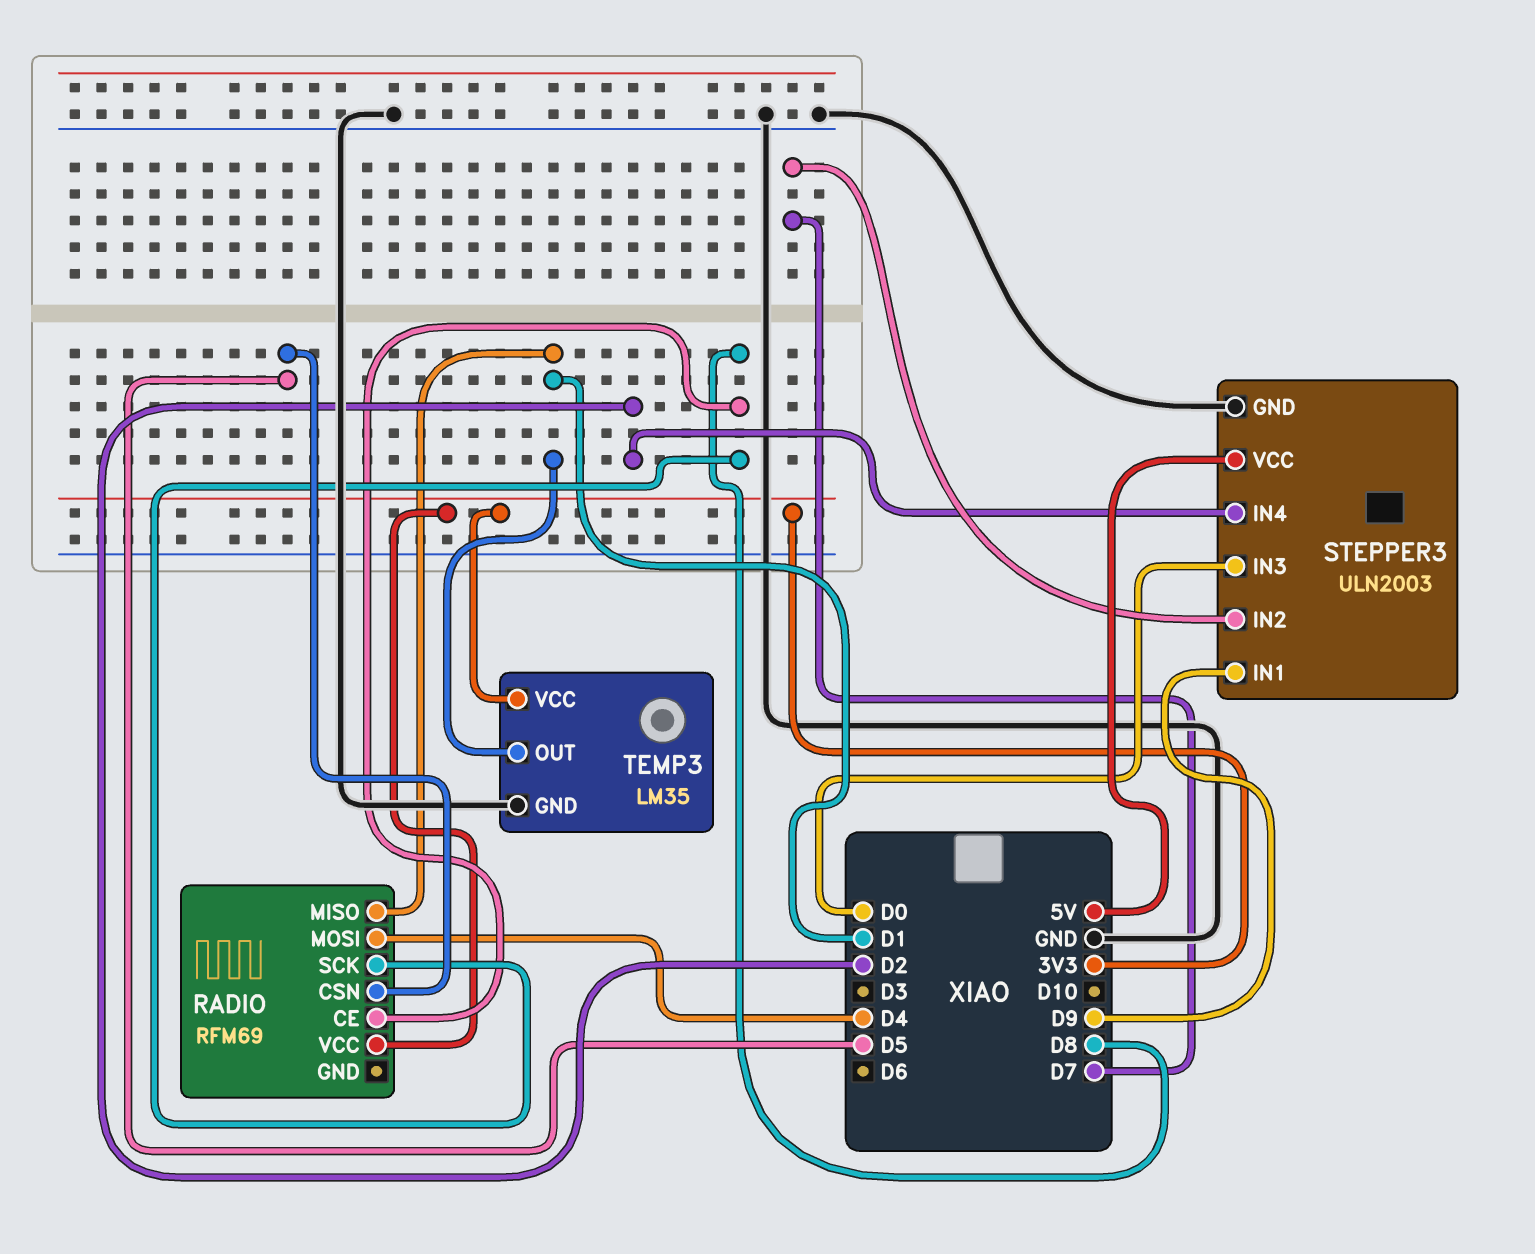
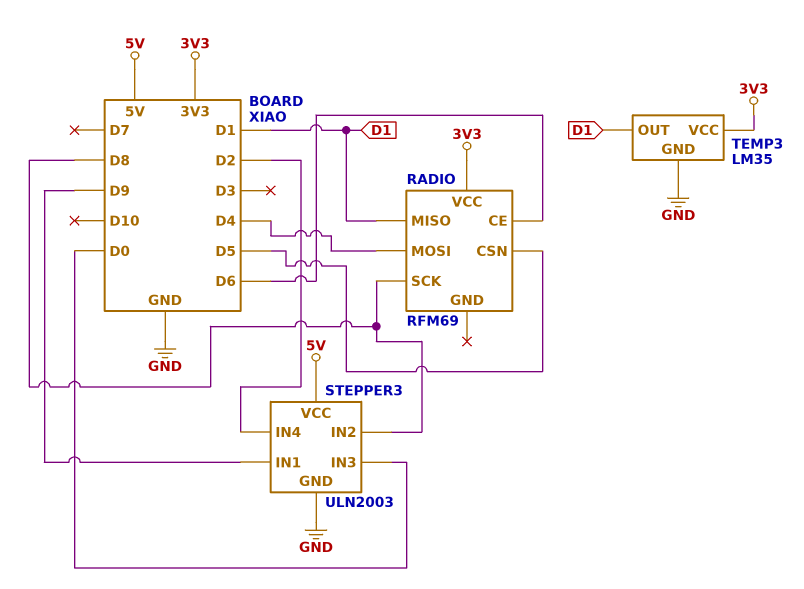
RADIO pin CE: D8 -> D6
STEPPER3 pin IN2: D7 -> D8

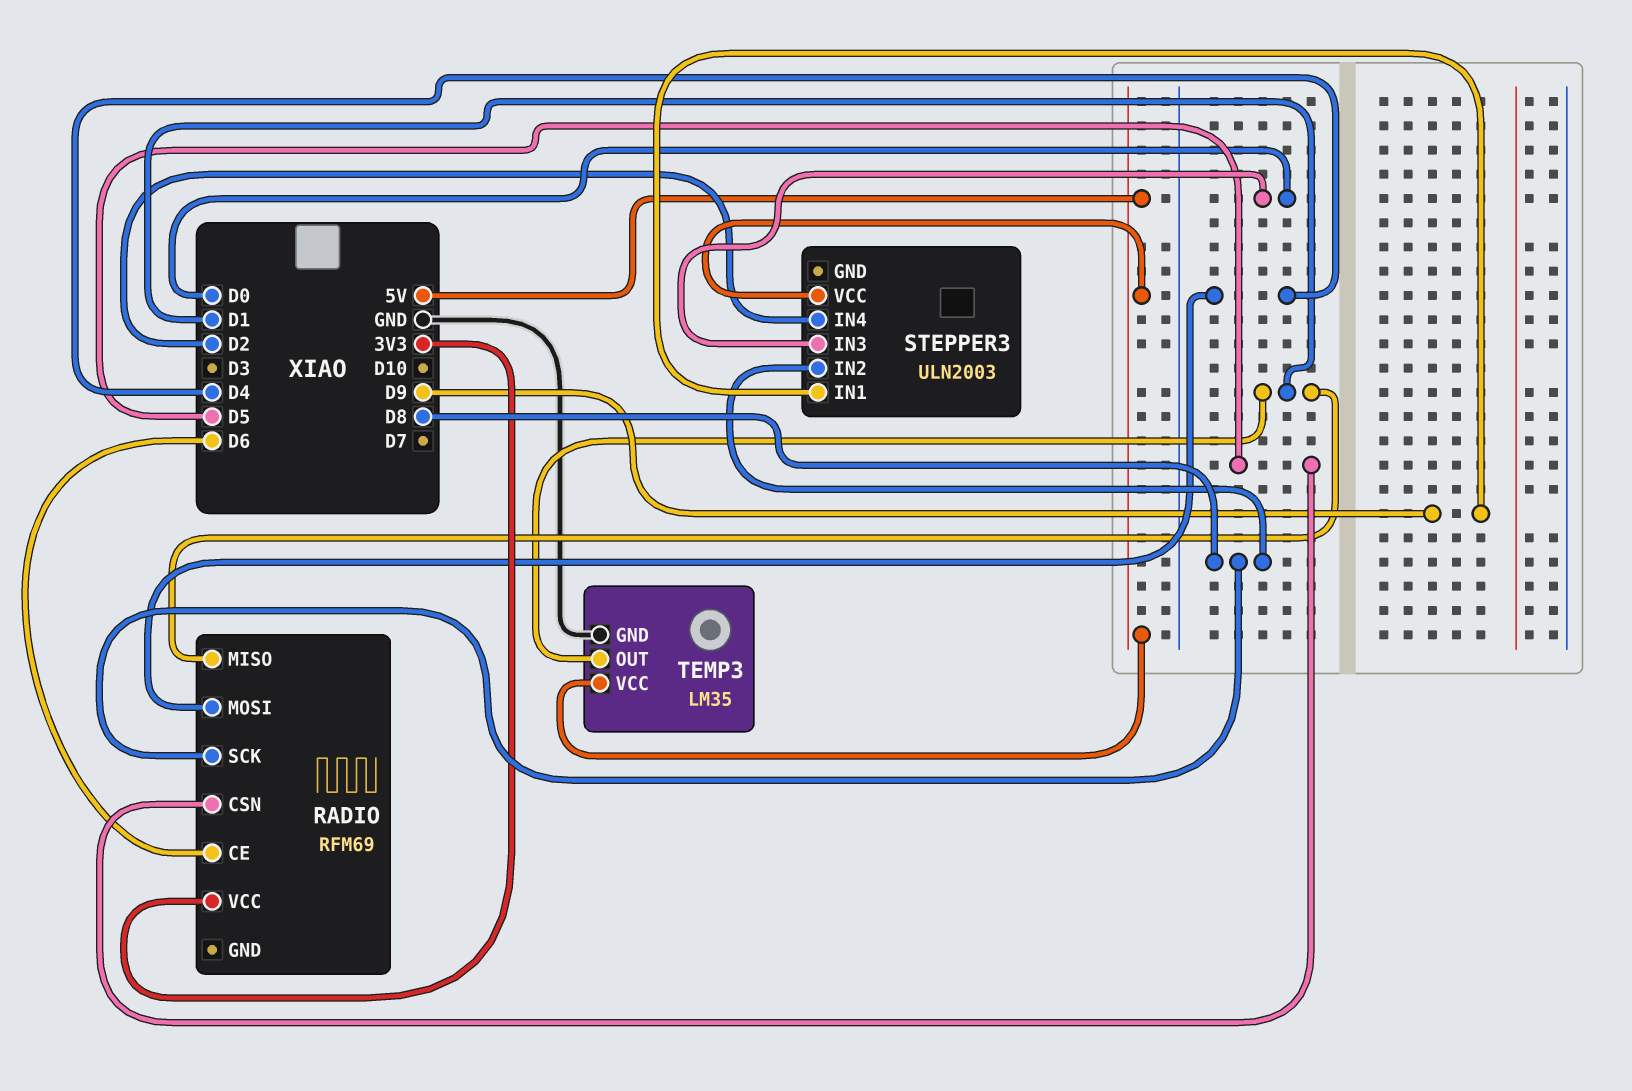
STEPPER3 pin GND: GND -> none
TEMP3 pin VCC: 3V3 -> 5V

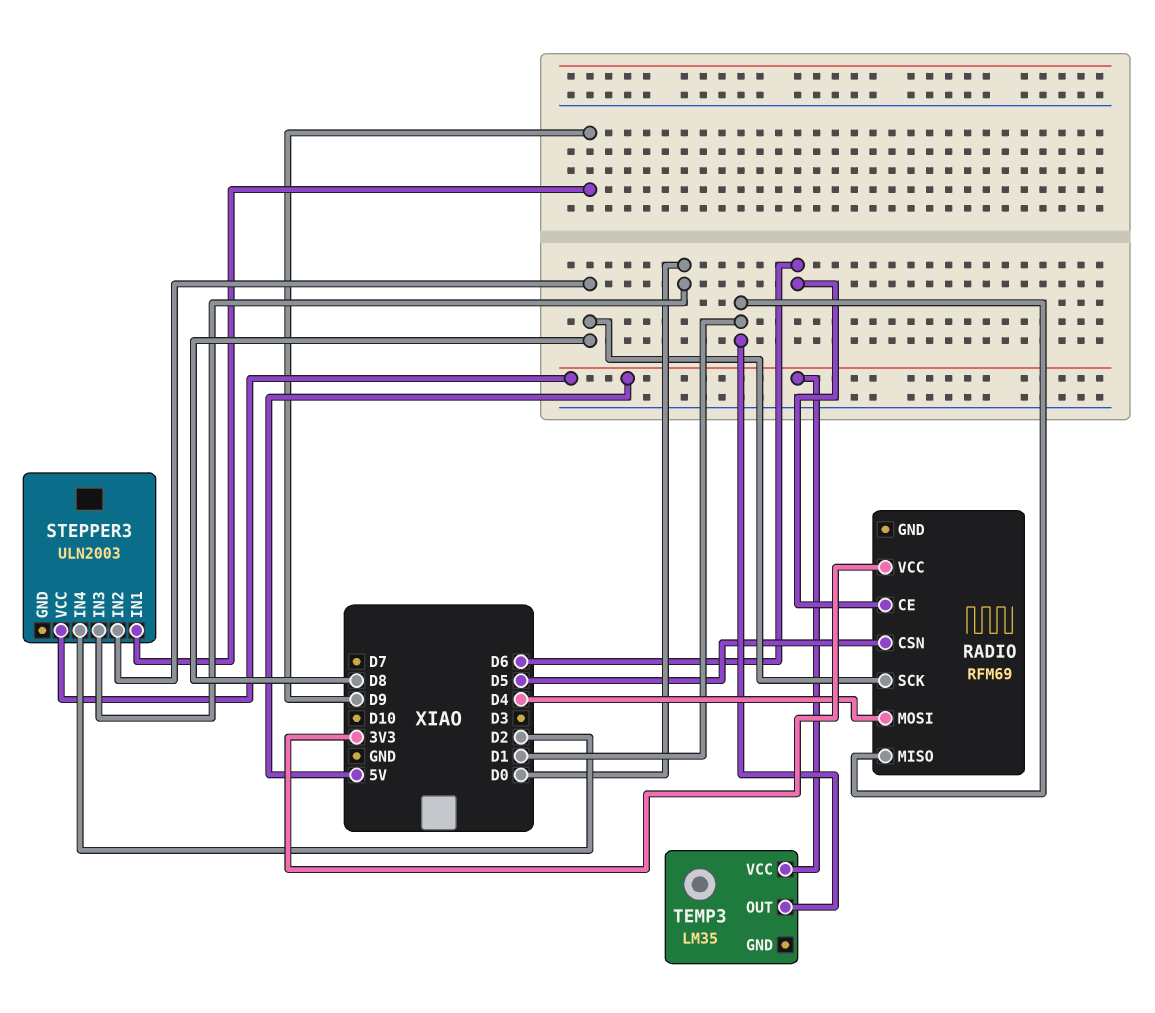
TEMP3 pin GND: GND -> none

